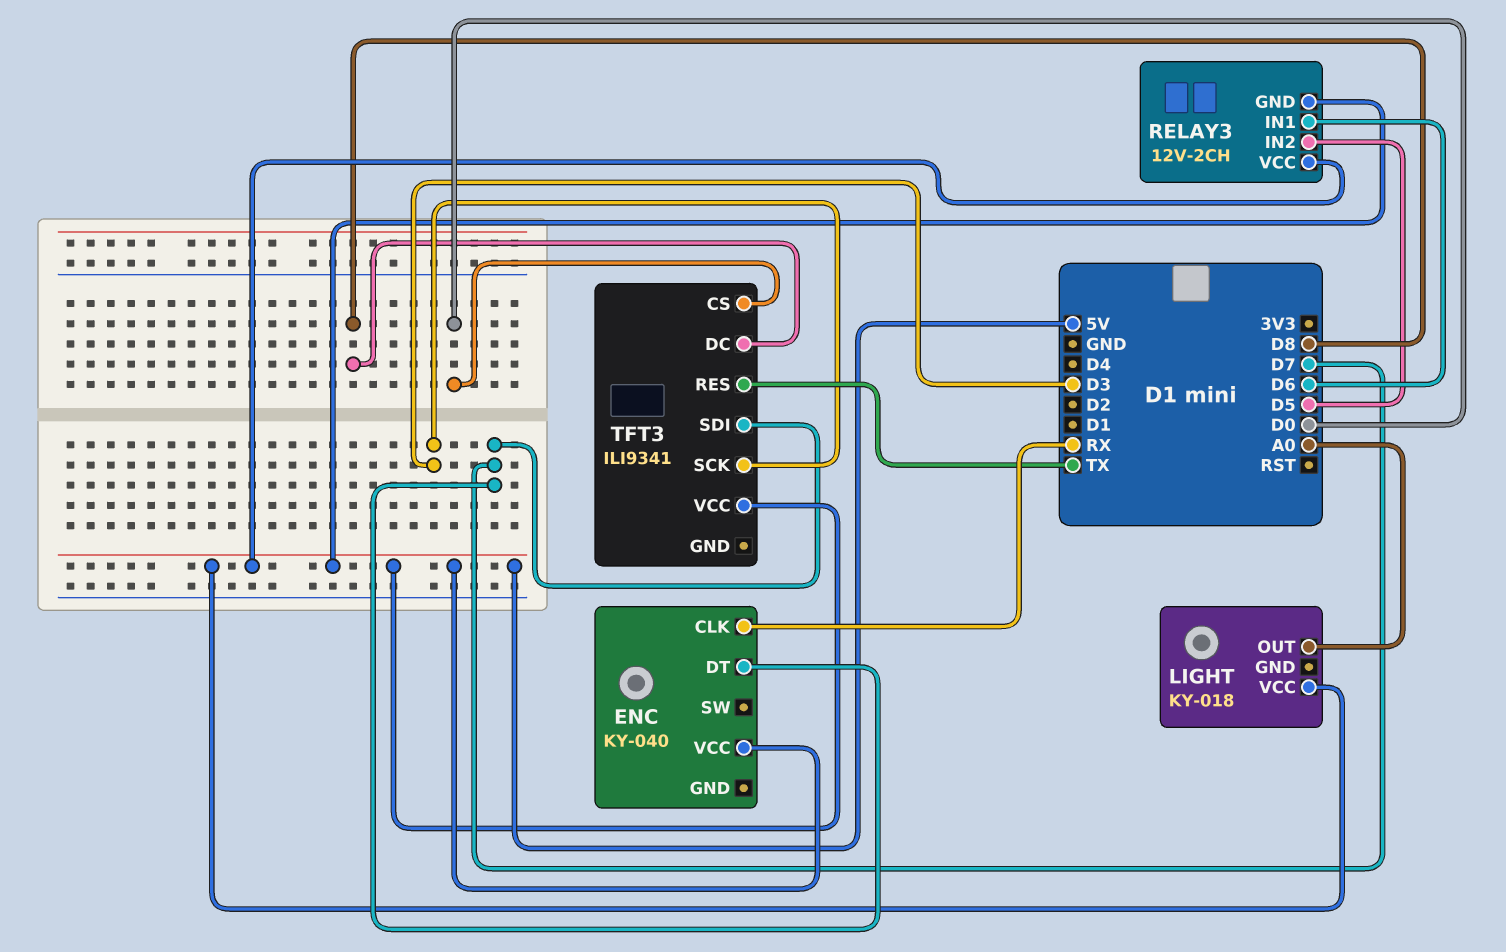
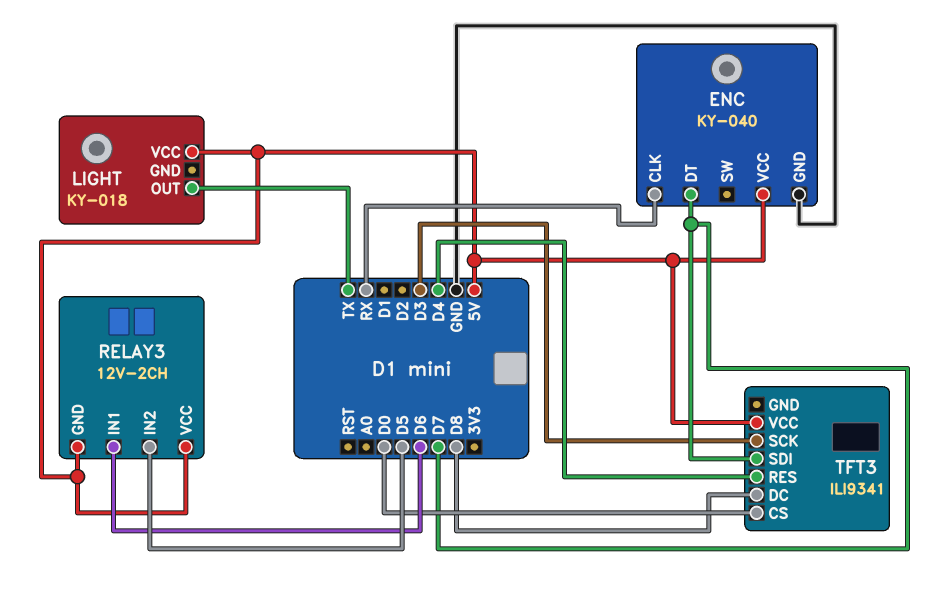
ENC pin GND: none -> GND
LIGHT pin OUT: A0 -> TX
TFT3 pin RES: TX -> D4

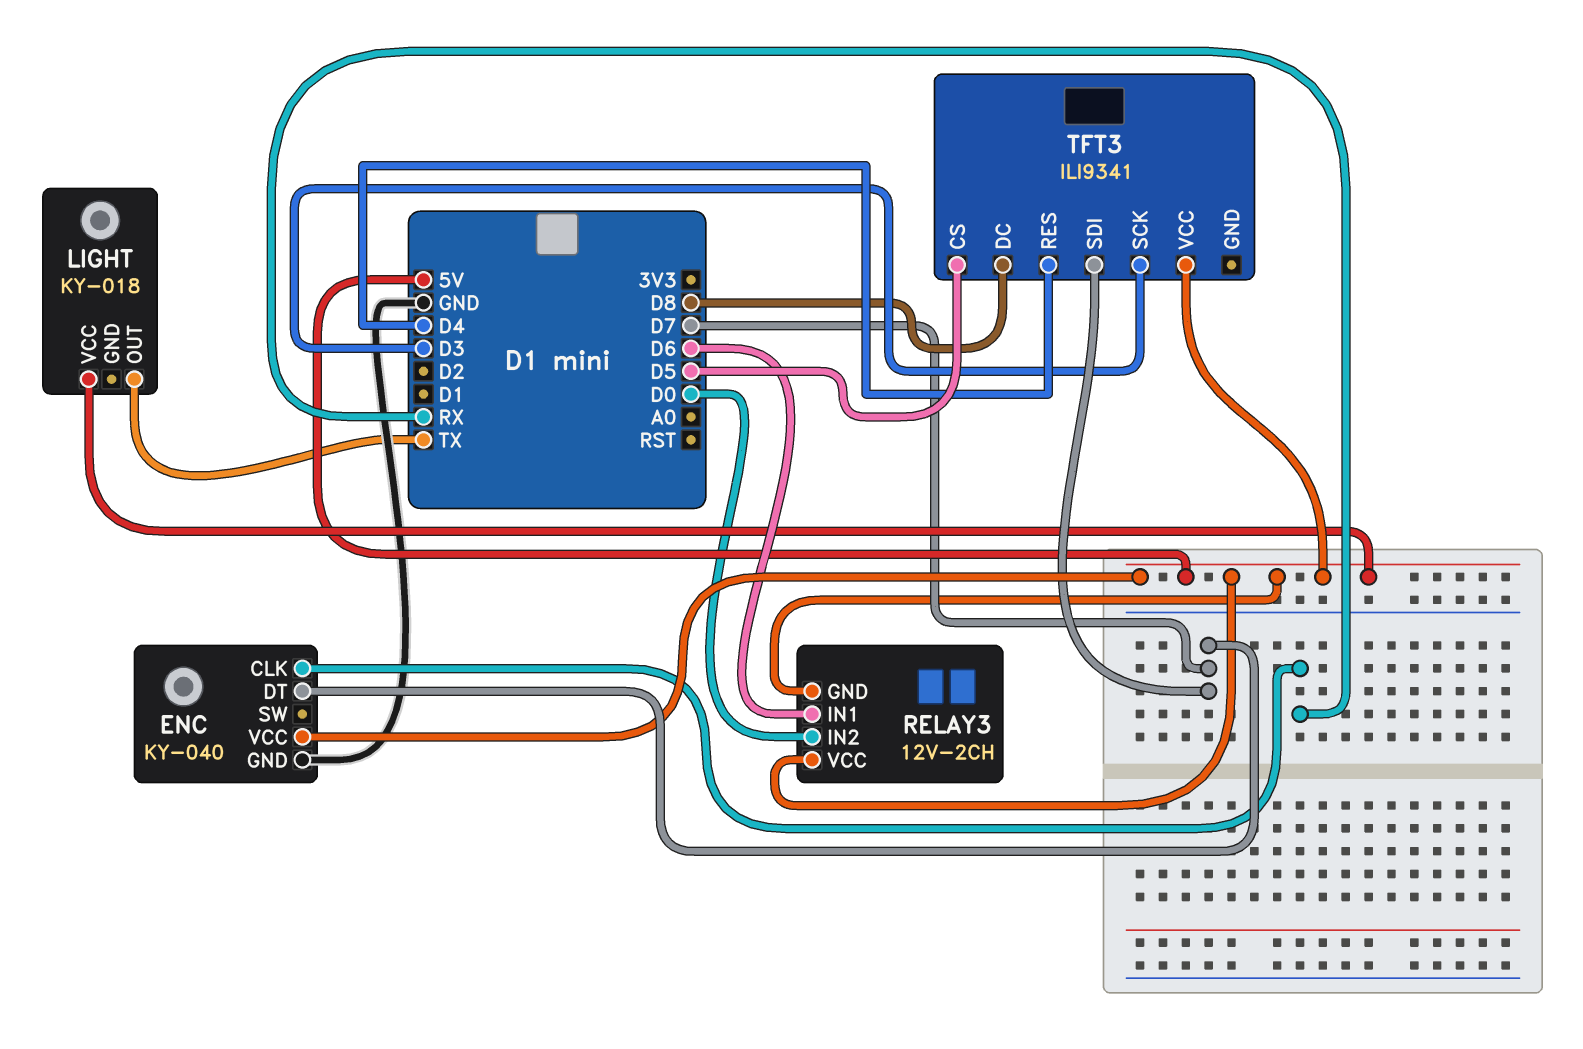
RELAY3 pin IN2: D5 -> D0
TFT3 pin CS: D0 -> D5

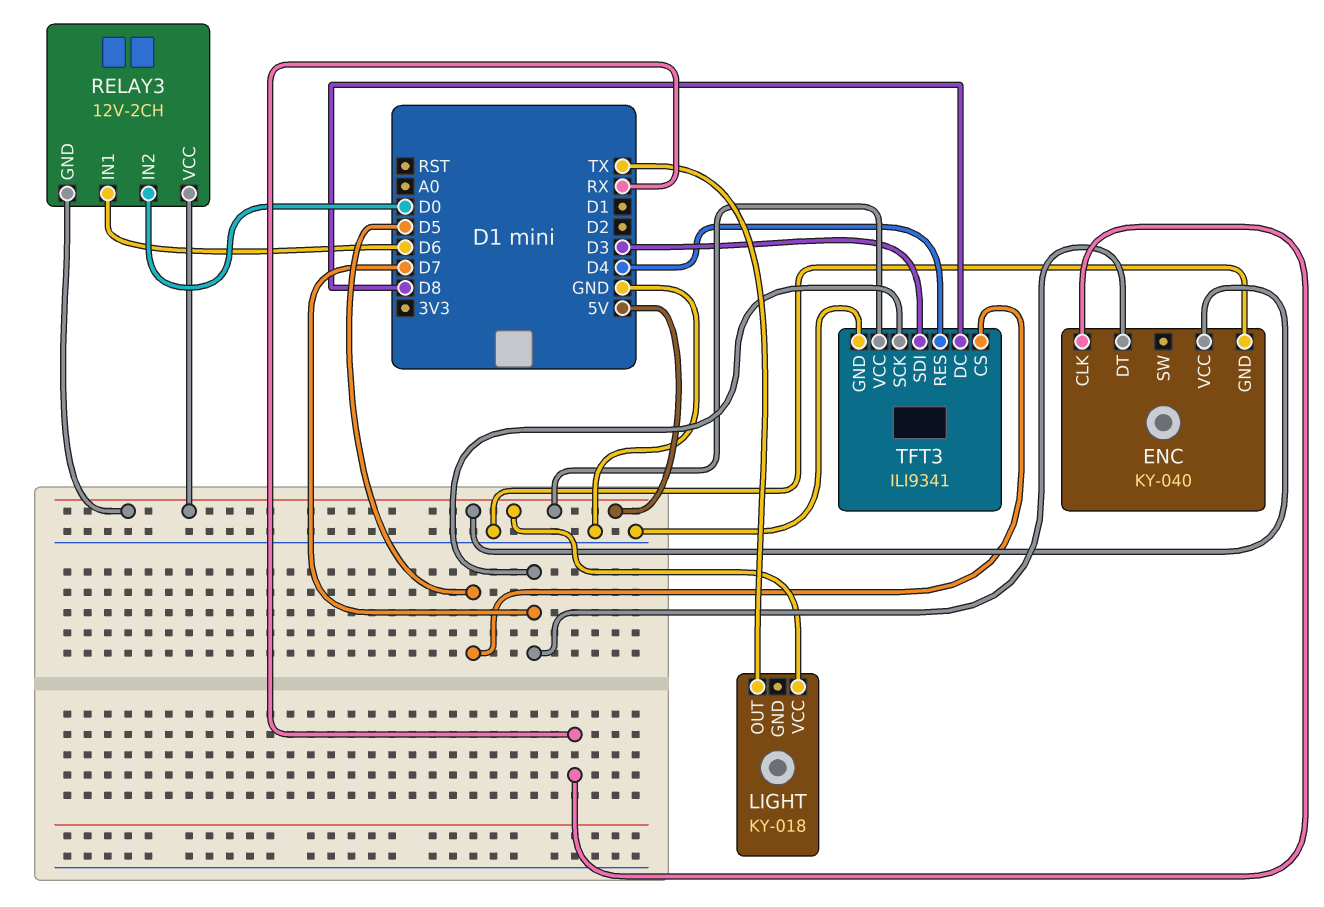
TFT3 pin GND: none -> GND
TFT3 pin SCK: D3 -> D7
TFT3 pin SDI: D7 -> D3

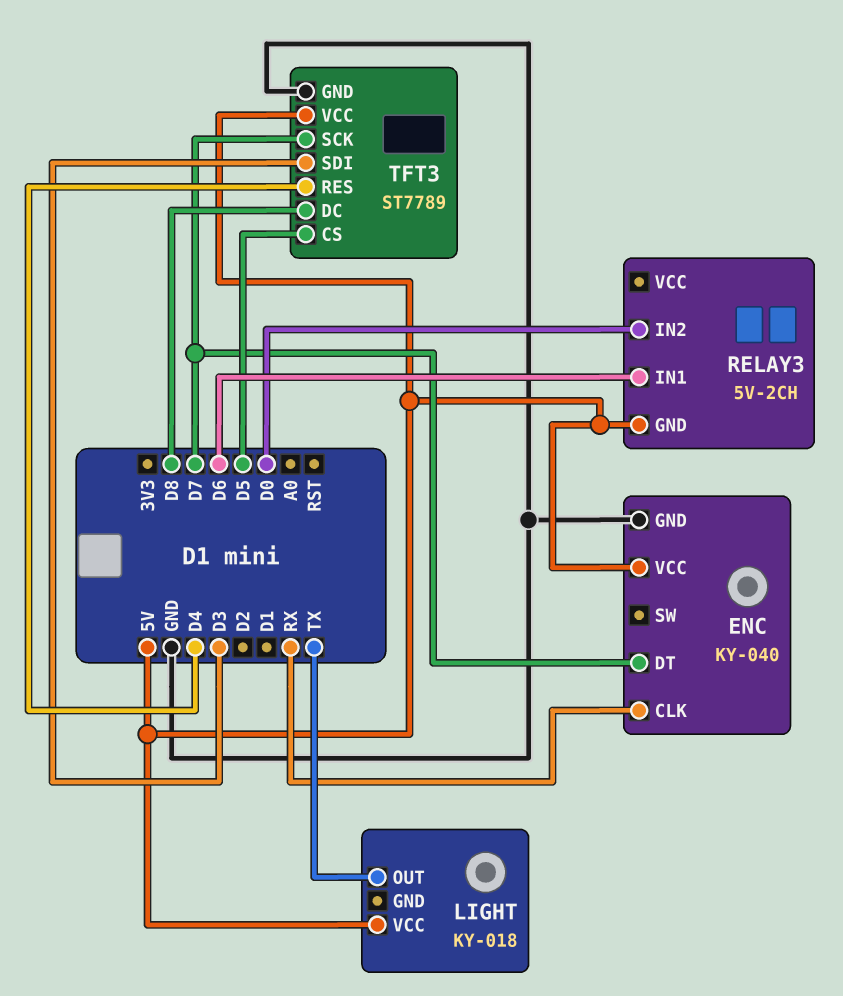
RELAY3: 12V-2CH -> 5V-2CH
RELAY3 pin VCC: 5V -> none
TFT3: ILI9341 -> ST7789

